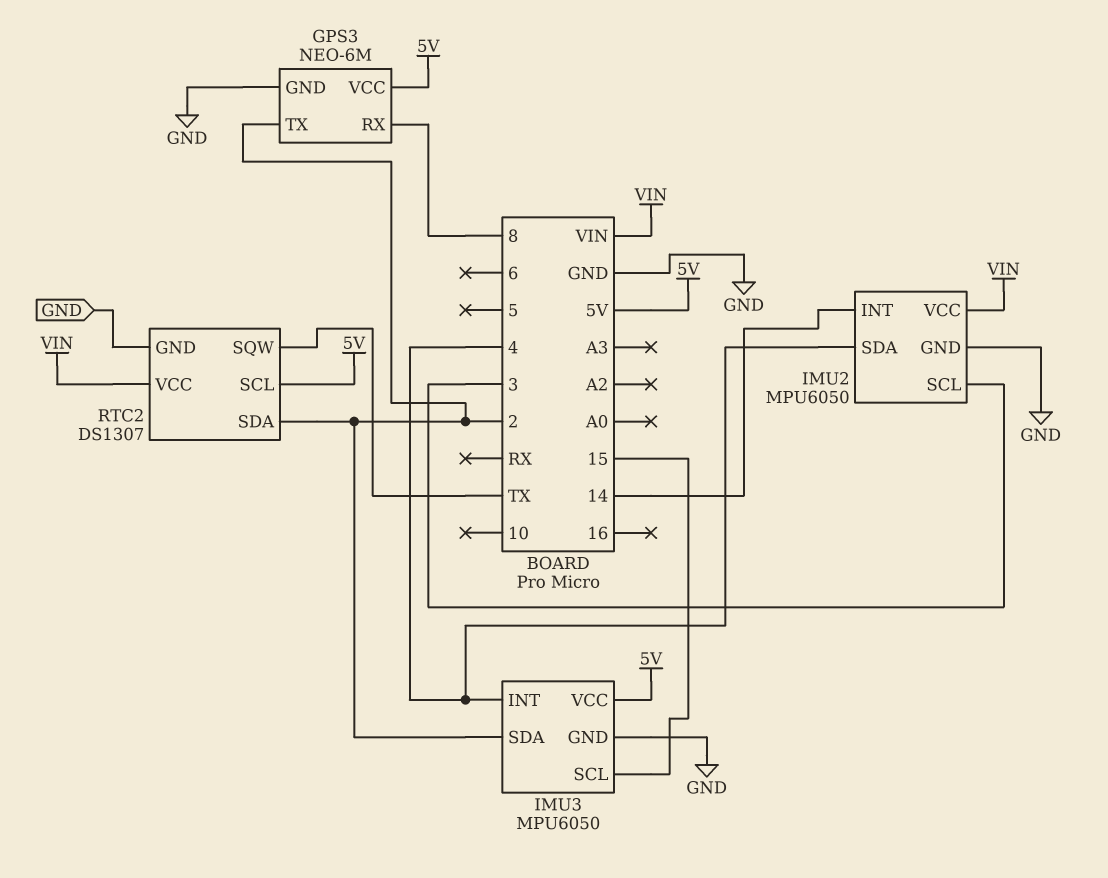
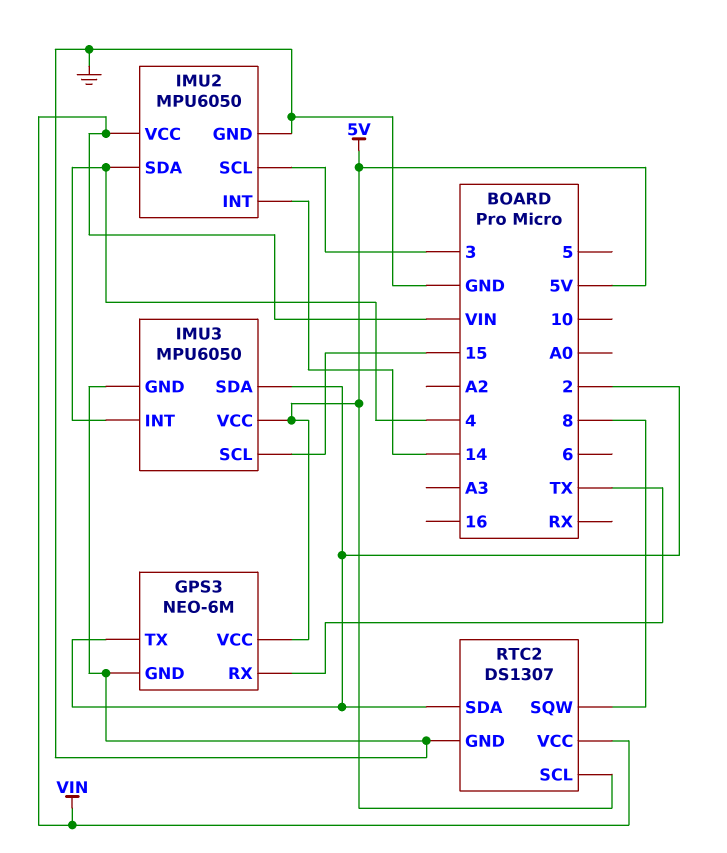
GPS3 pin RX: 8 -> TX
RTC2 pin SQW: TX -> 8

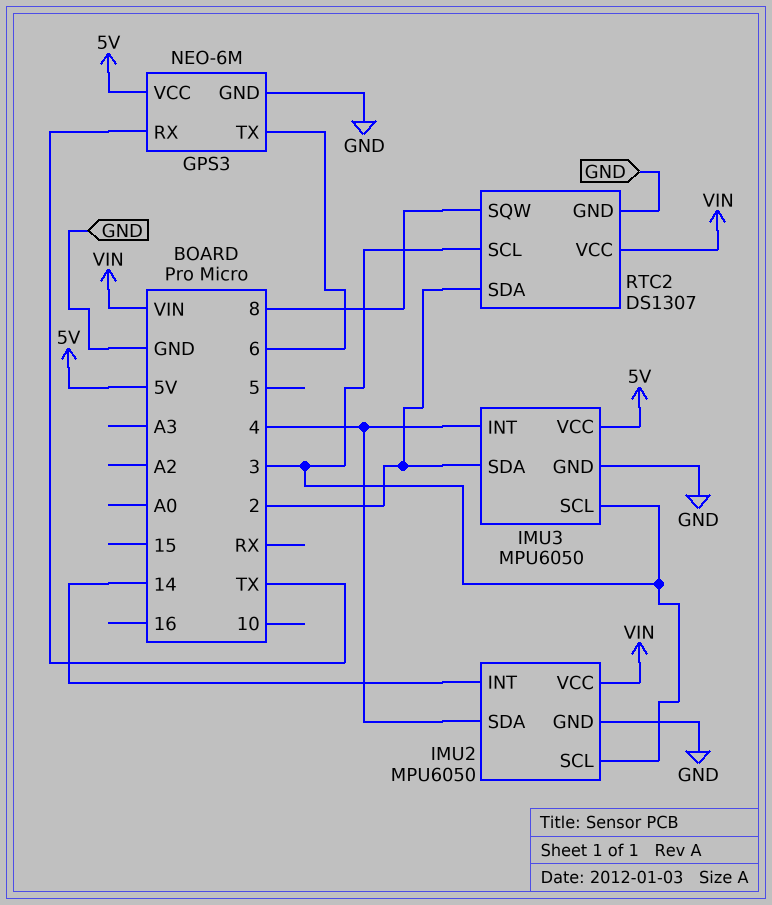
GPS3 pin TX: 2 -> 6
IMU3 pin SCL: 15 -> 3
RTC2 pin SCL: 5V -> 3

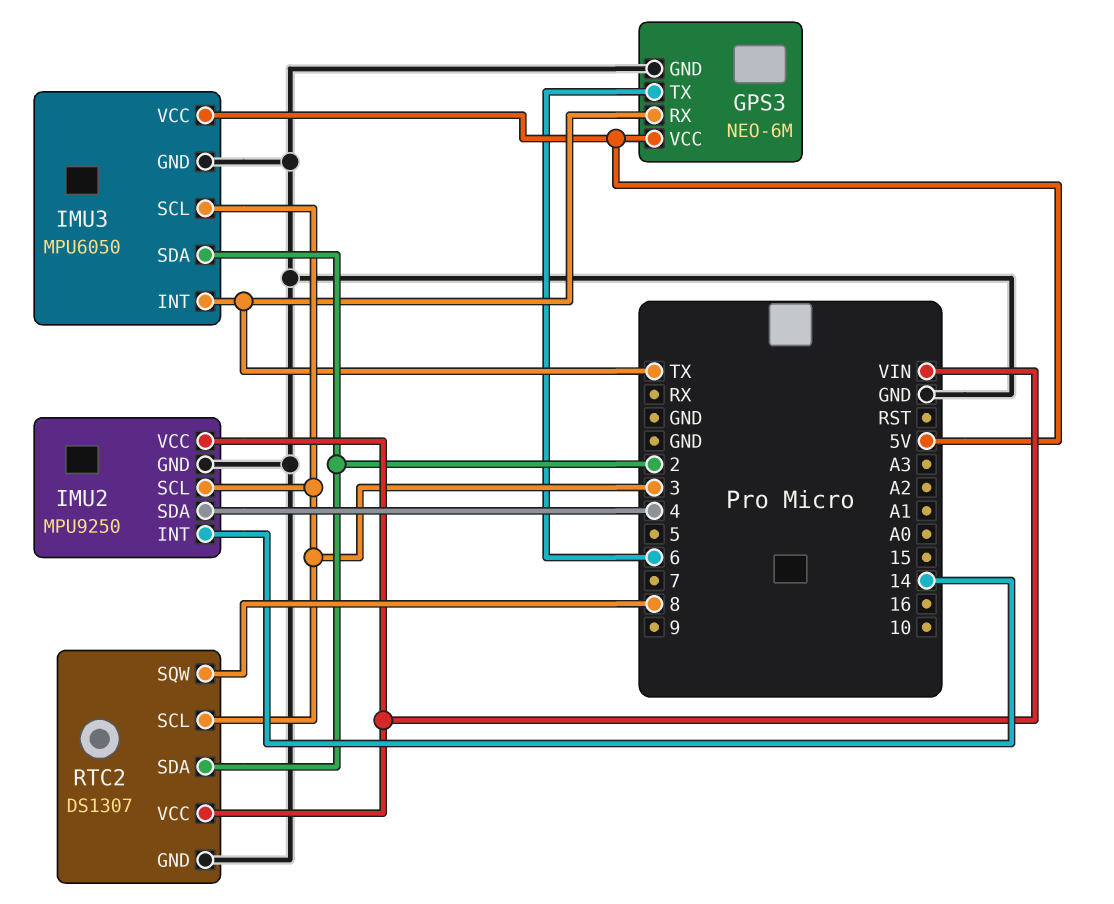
IMU2: MPU6050 -> MPU9250
IMU3 pin INT: 4 -> TX

